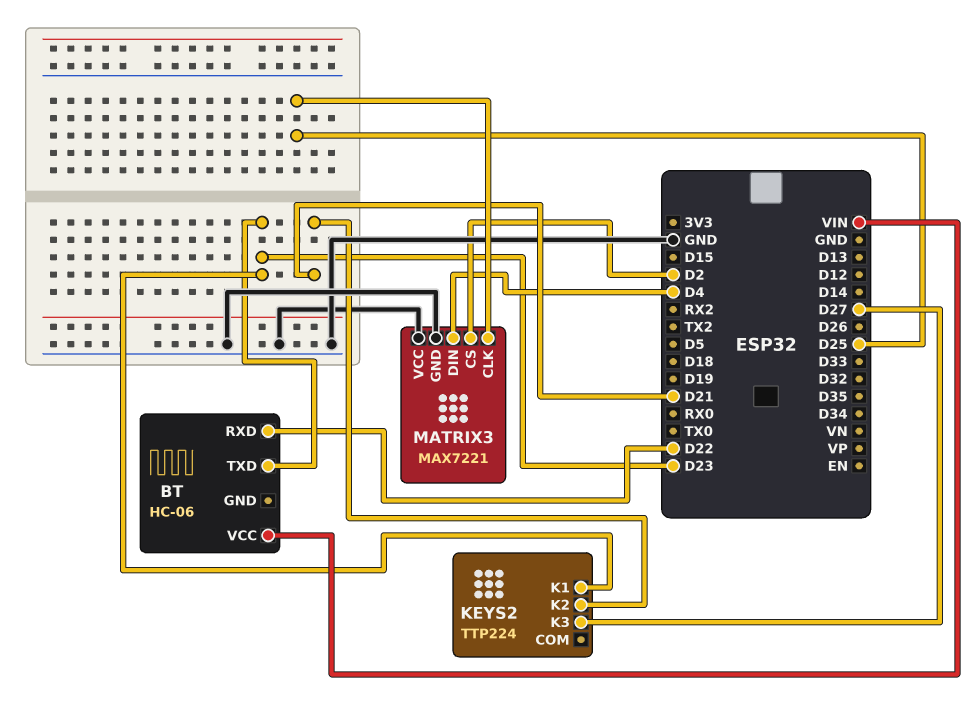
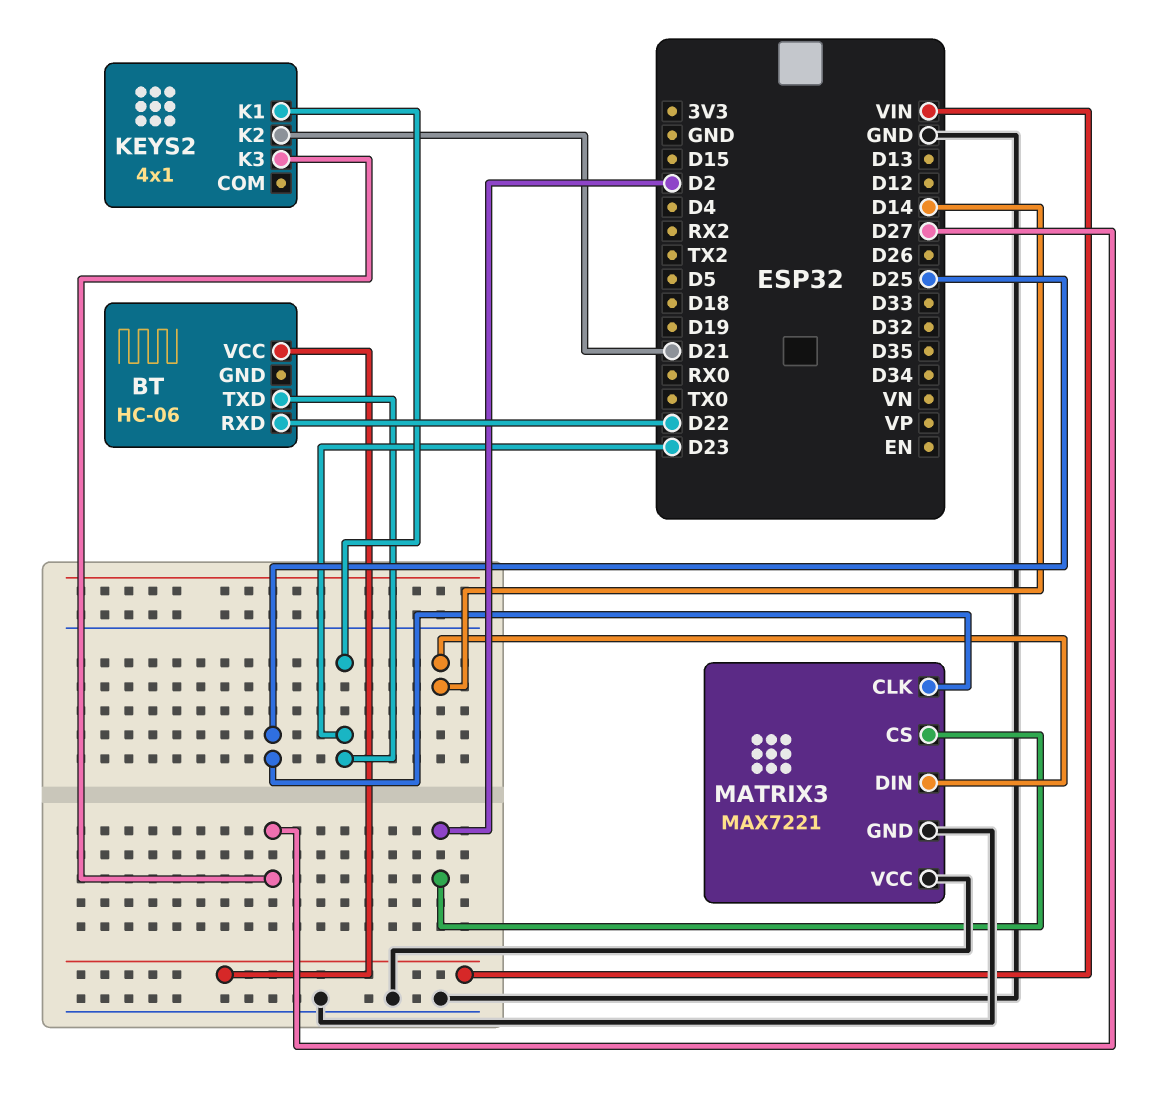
KEYS2: TTP224 -> 4x1
MATRIX3 pin DIN: D4 -> D14

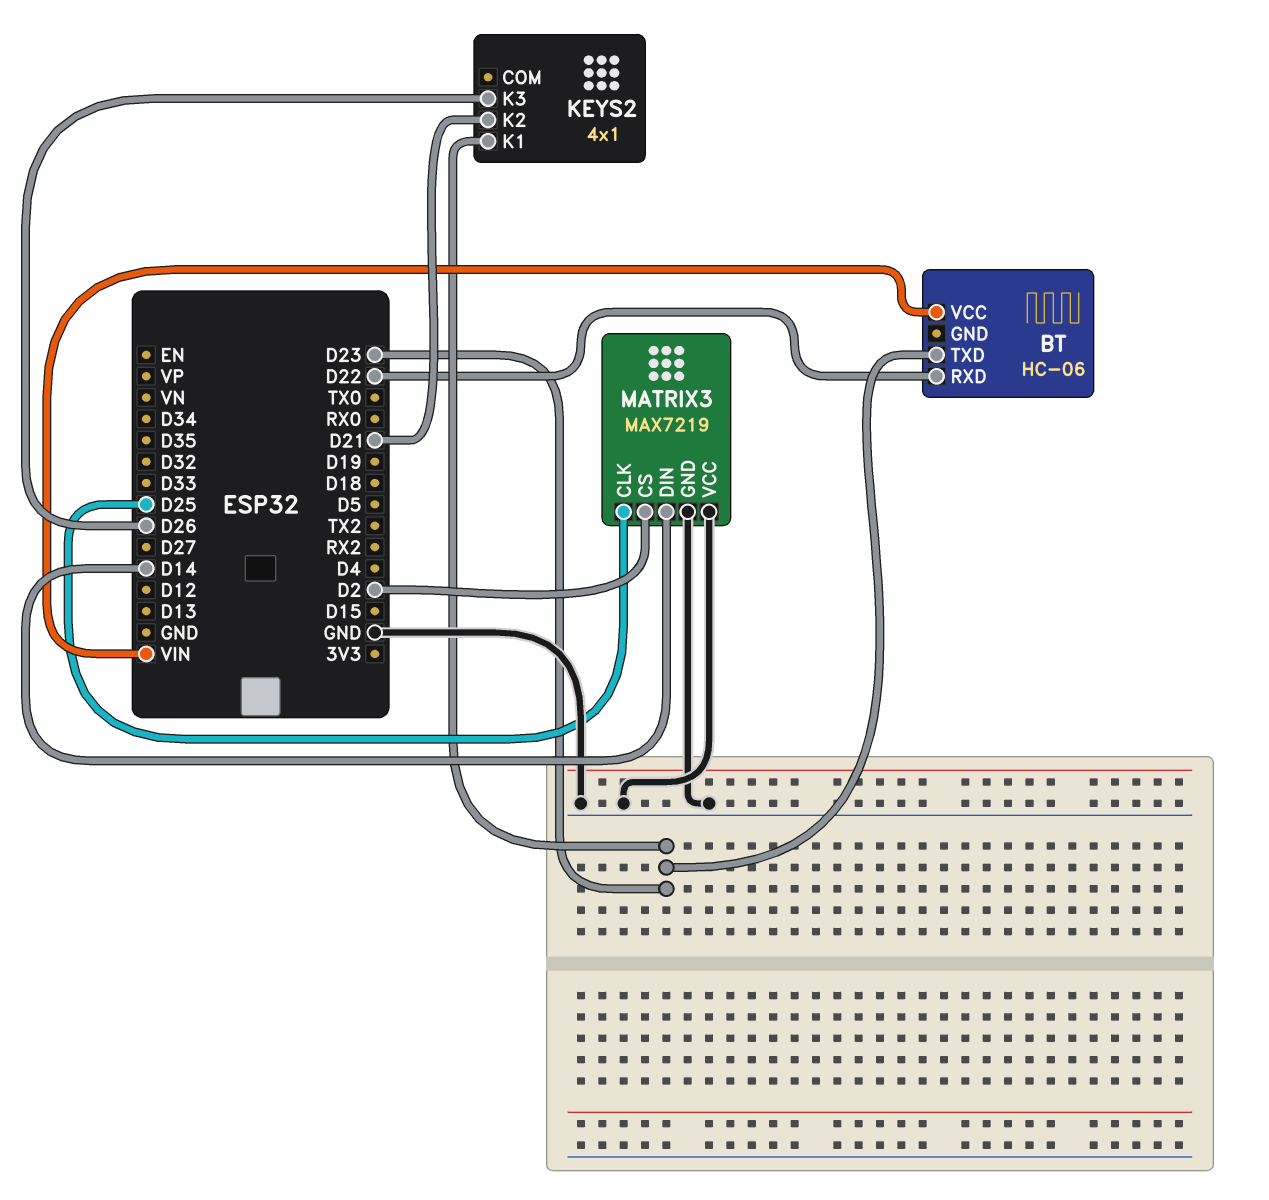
KEYS2 pin K3: D27 -> D26
MATRIX3: MAX7221 -> MAX7219

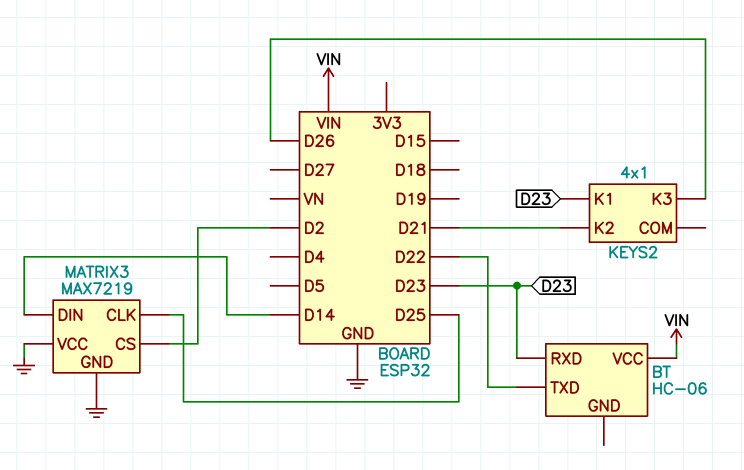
BT pin RXD: D22 -> D23
BT pin TXD: D23 -> D22

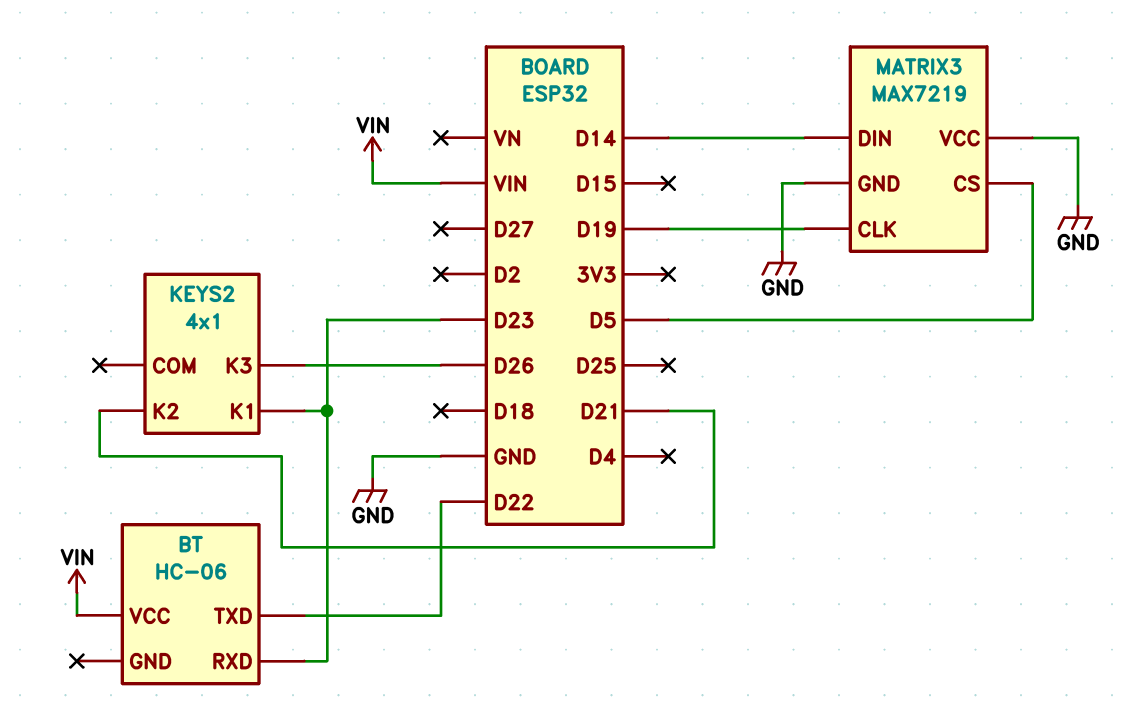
MATRIX3 pin CLK: D25 -> D19
MATRIX3 pin CS: D2 -> D5

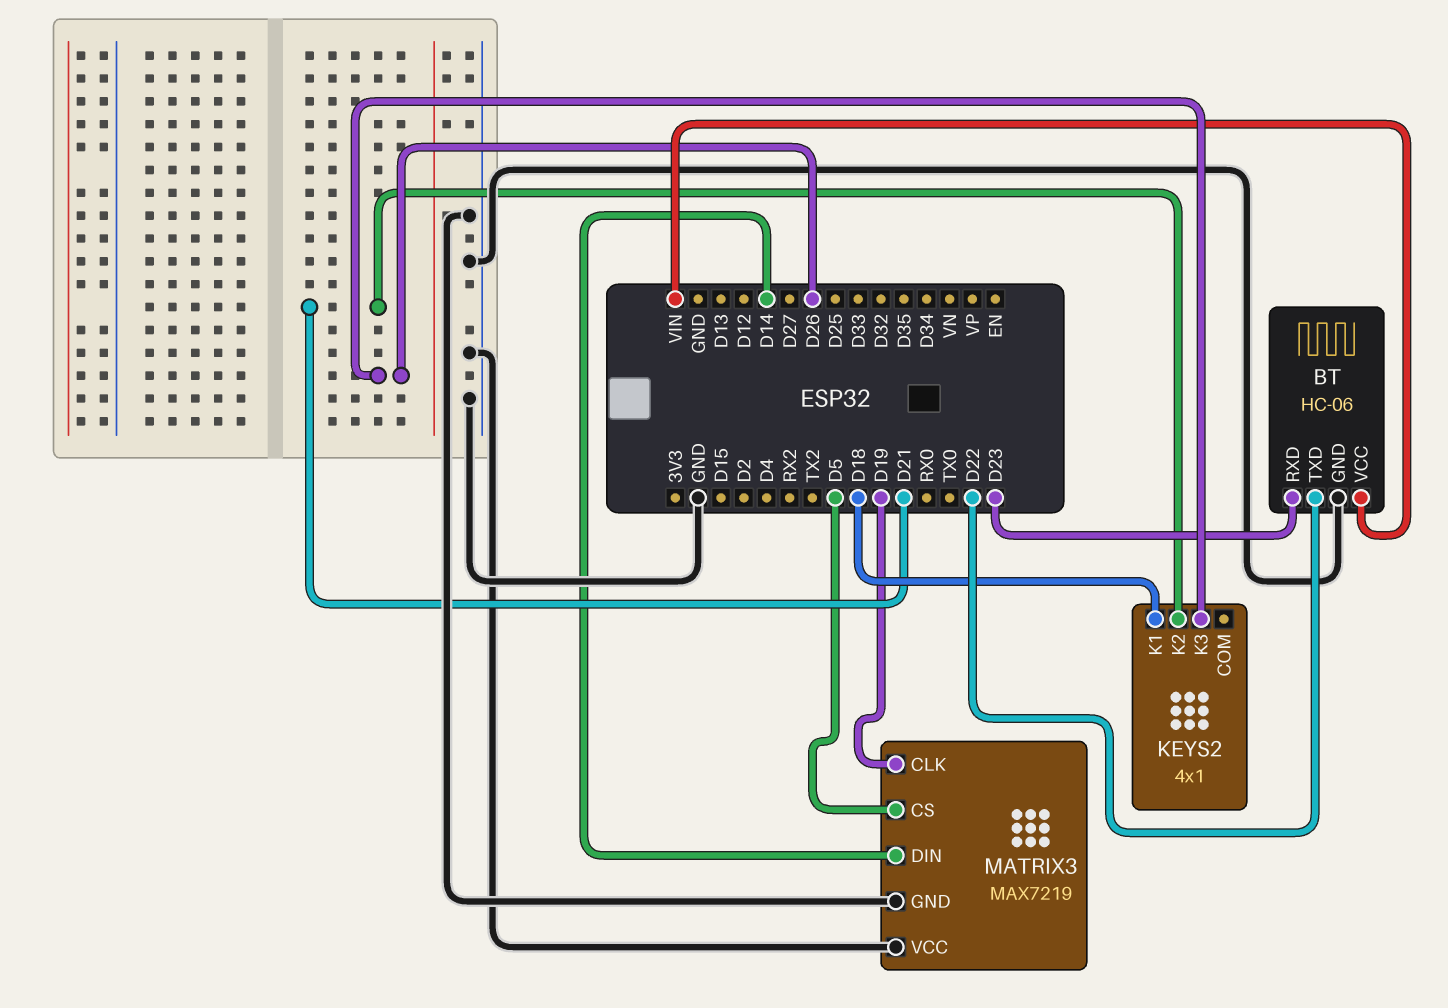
BT pin GND: none -> GND
KEYS2 pin K1: D23 -> D18

